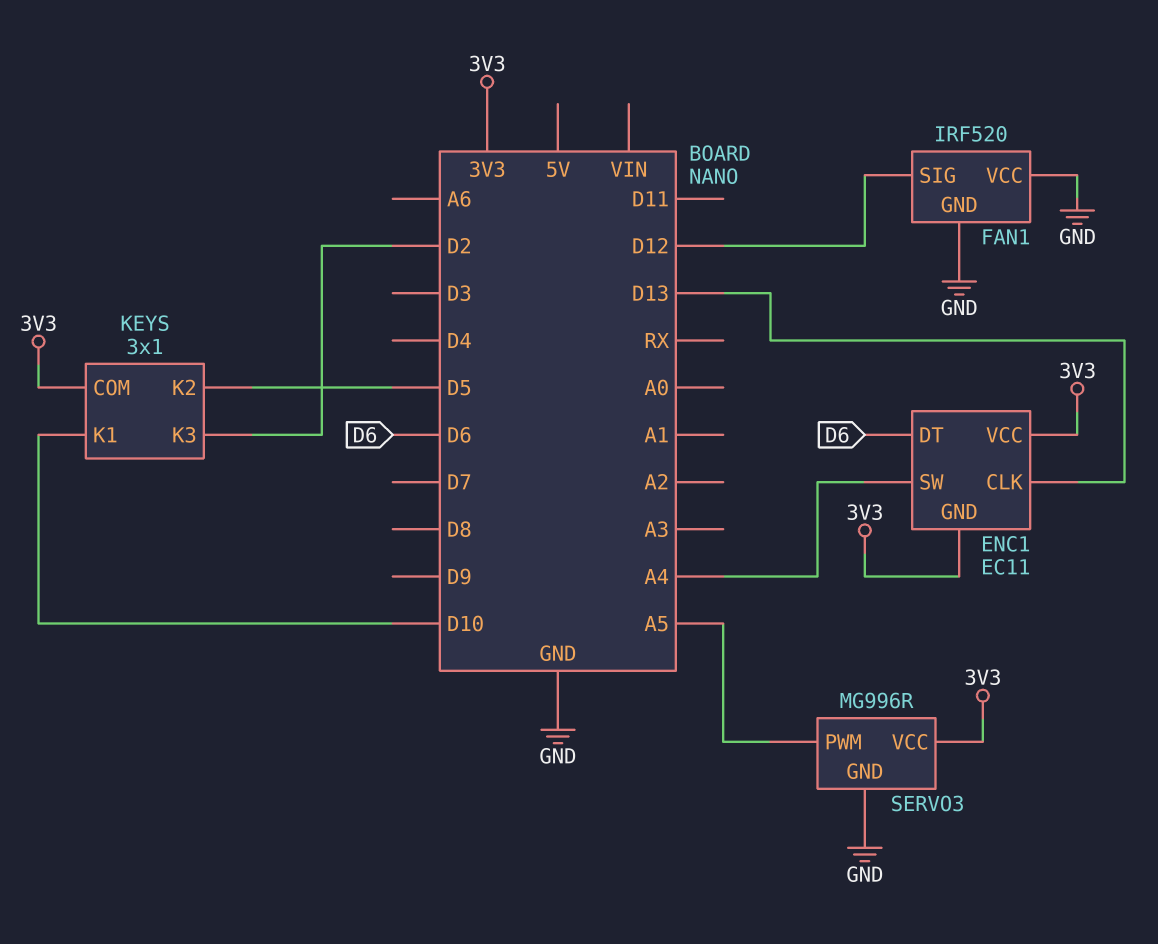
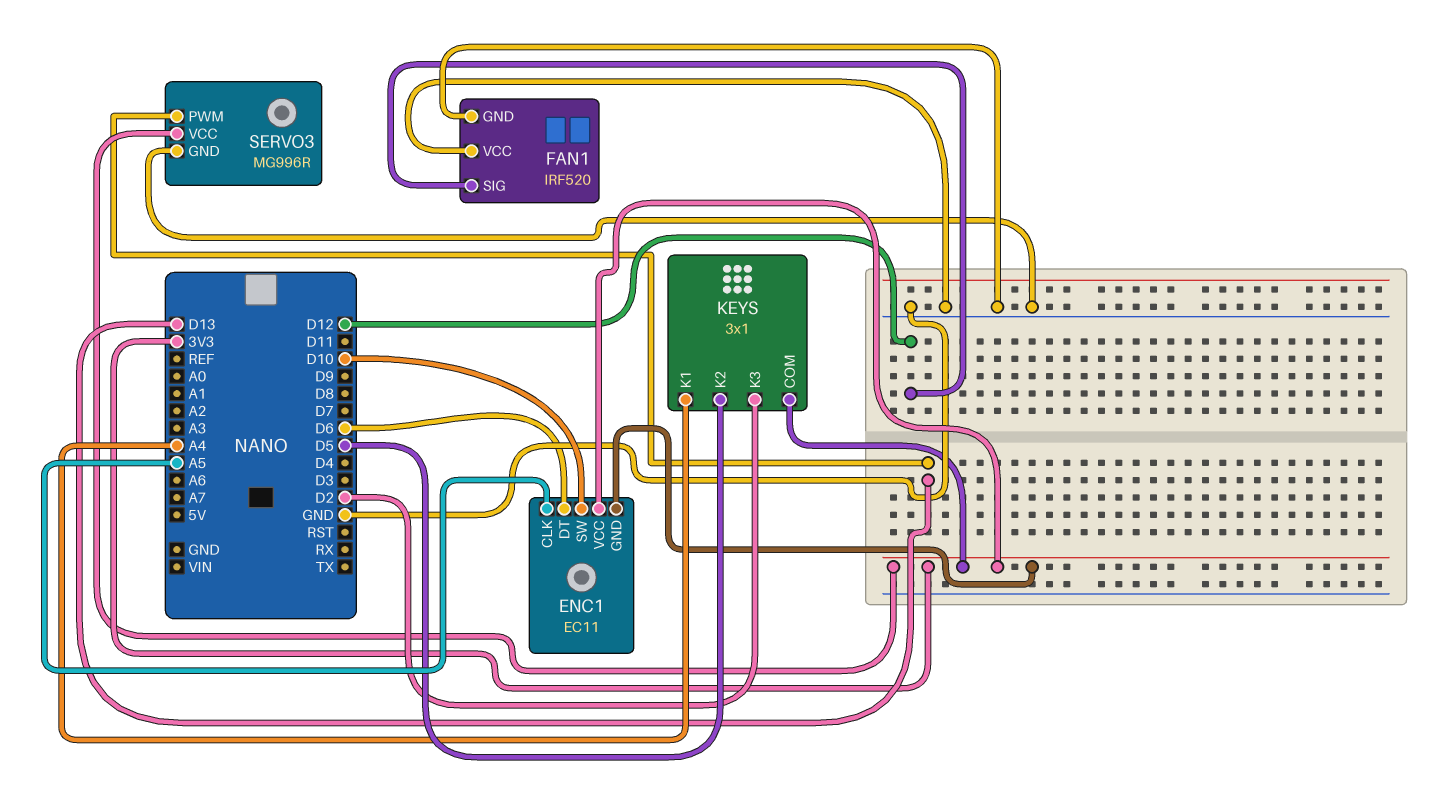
ENC1 pin CLK: D13 -> A5
ENC1 pin SW: A4 -> D10
KEYS pin K1: D10 -> A4
SERVO3 pin PWM: A5 -> D13

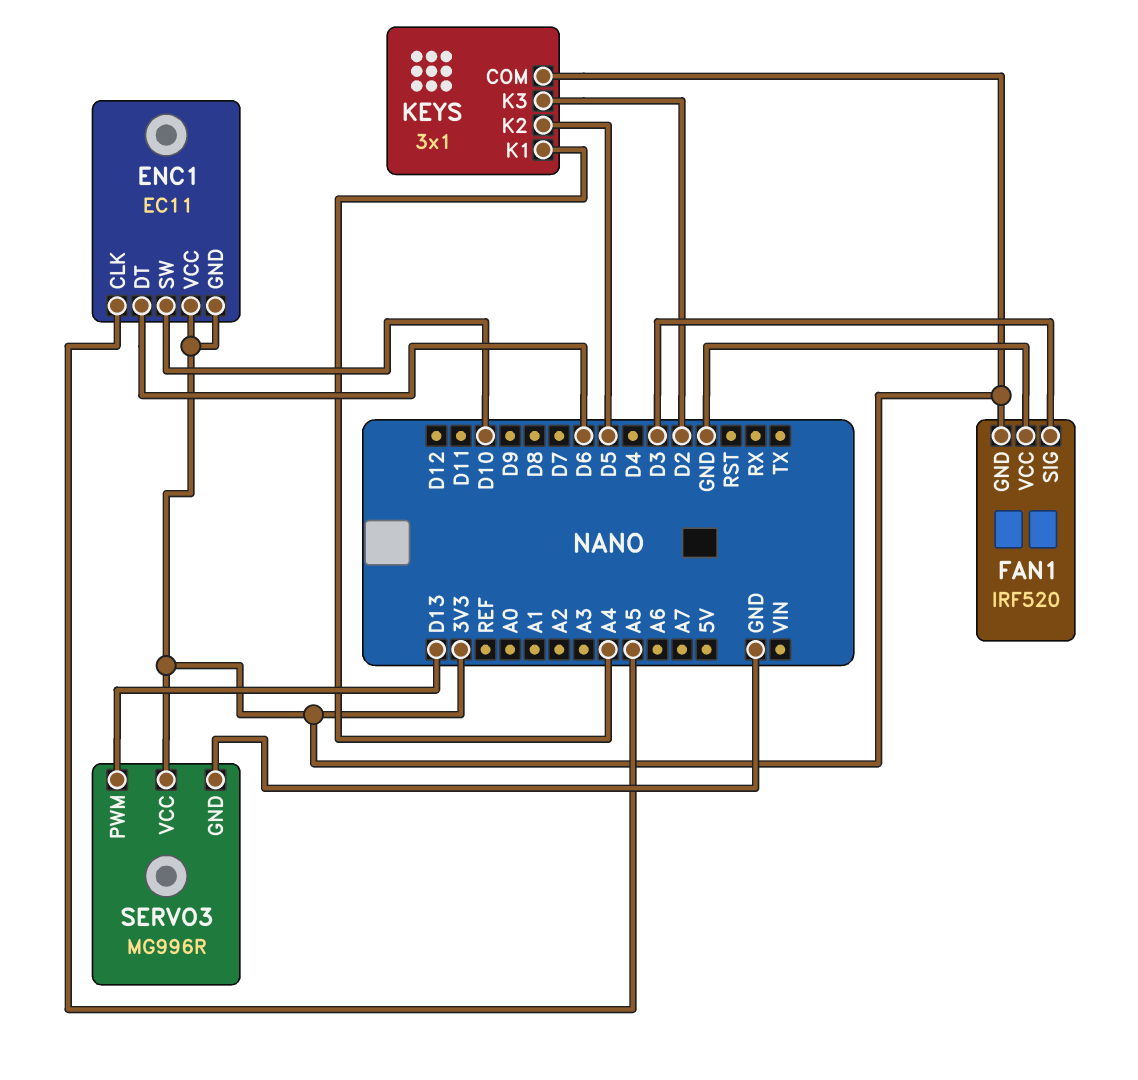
FAN1 pin GND: GND -> 3V3
FAN1 pin SIG: D12 -> D3

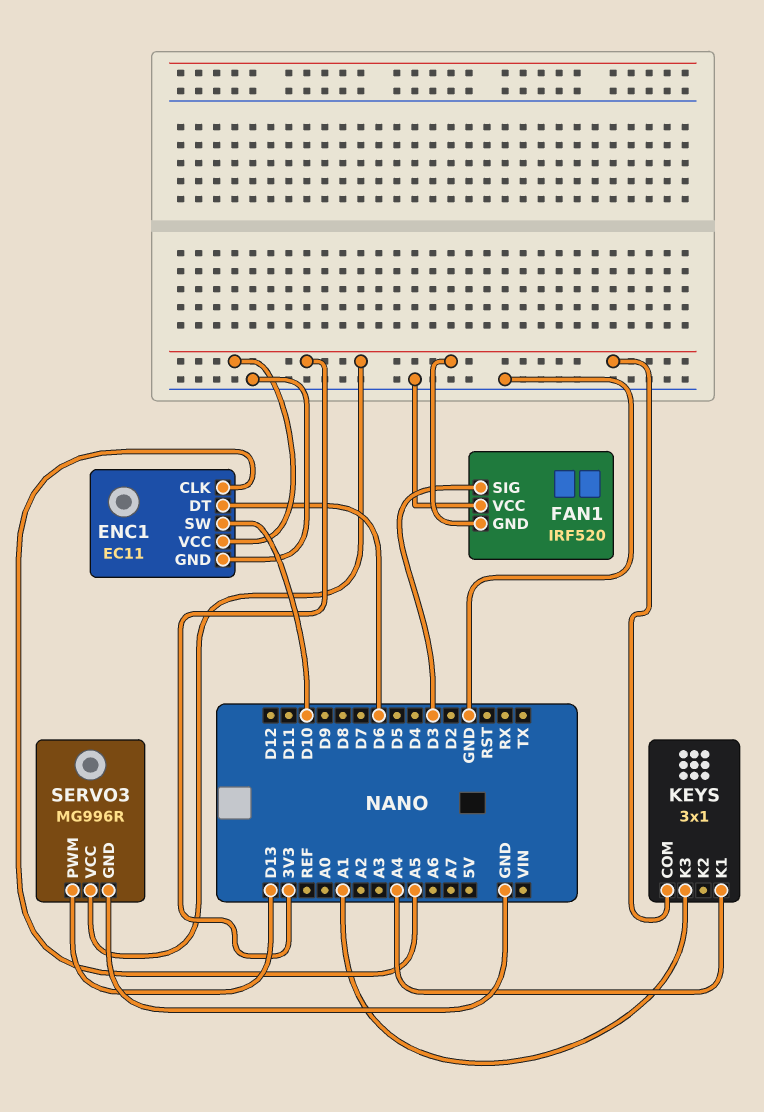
ENC1 pin GND: 3V3 -> GND
KEYS pin K2: D5 -> none
KEYS pin K3: D2 -> A1

